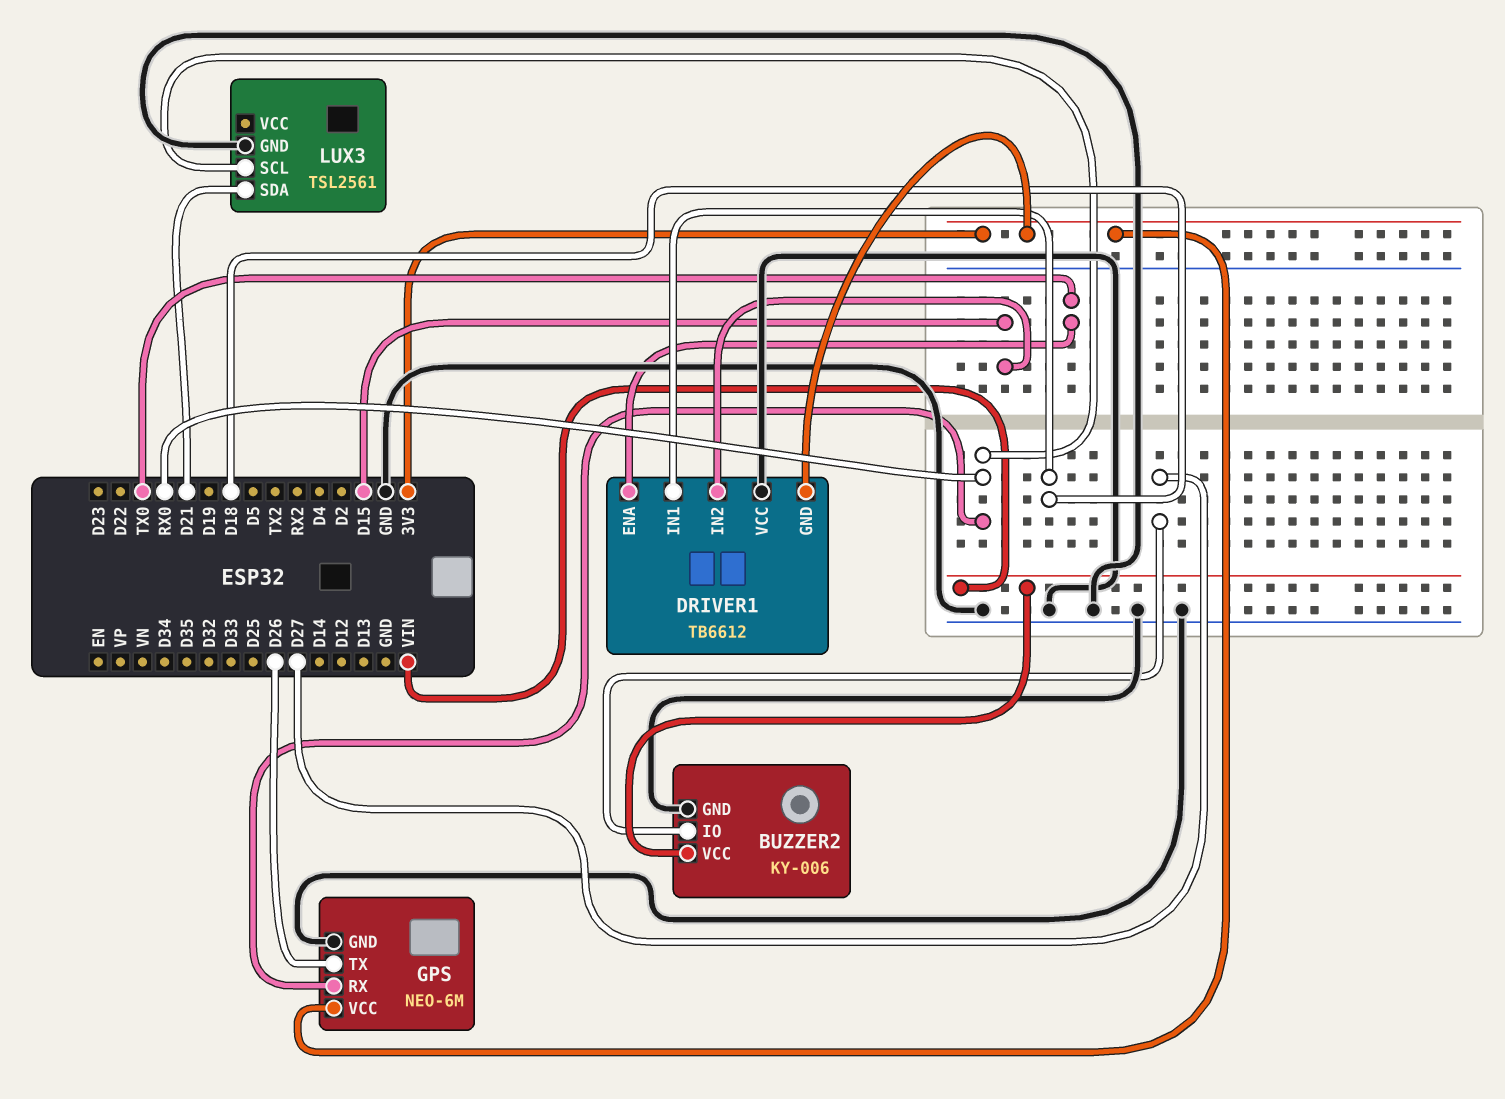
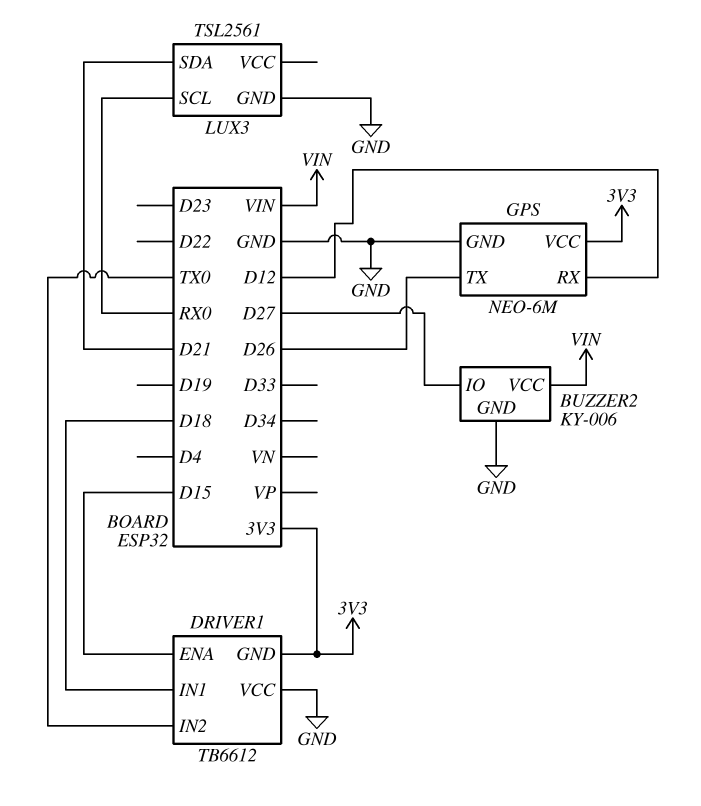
DRIVER1 pin ENA: TX0 -> D15
DRIVER1 pin IN2: D15 -> TX0
GPS pin RX: RX0 -> D12

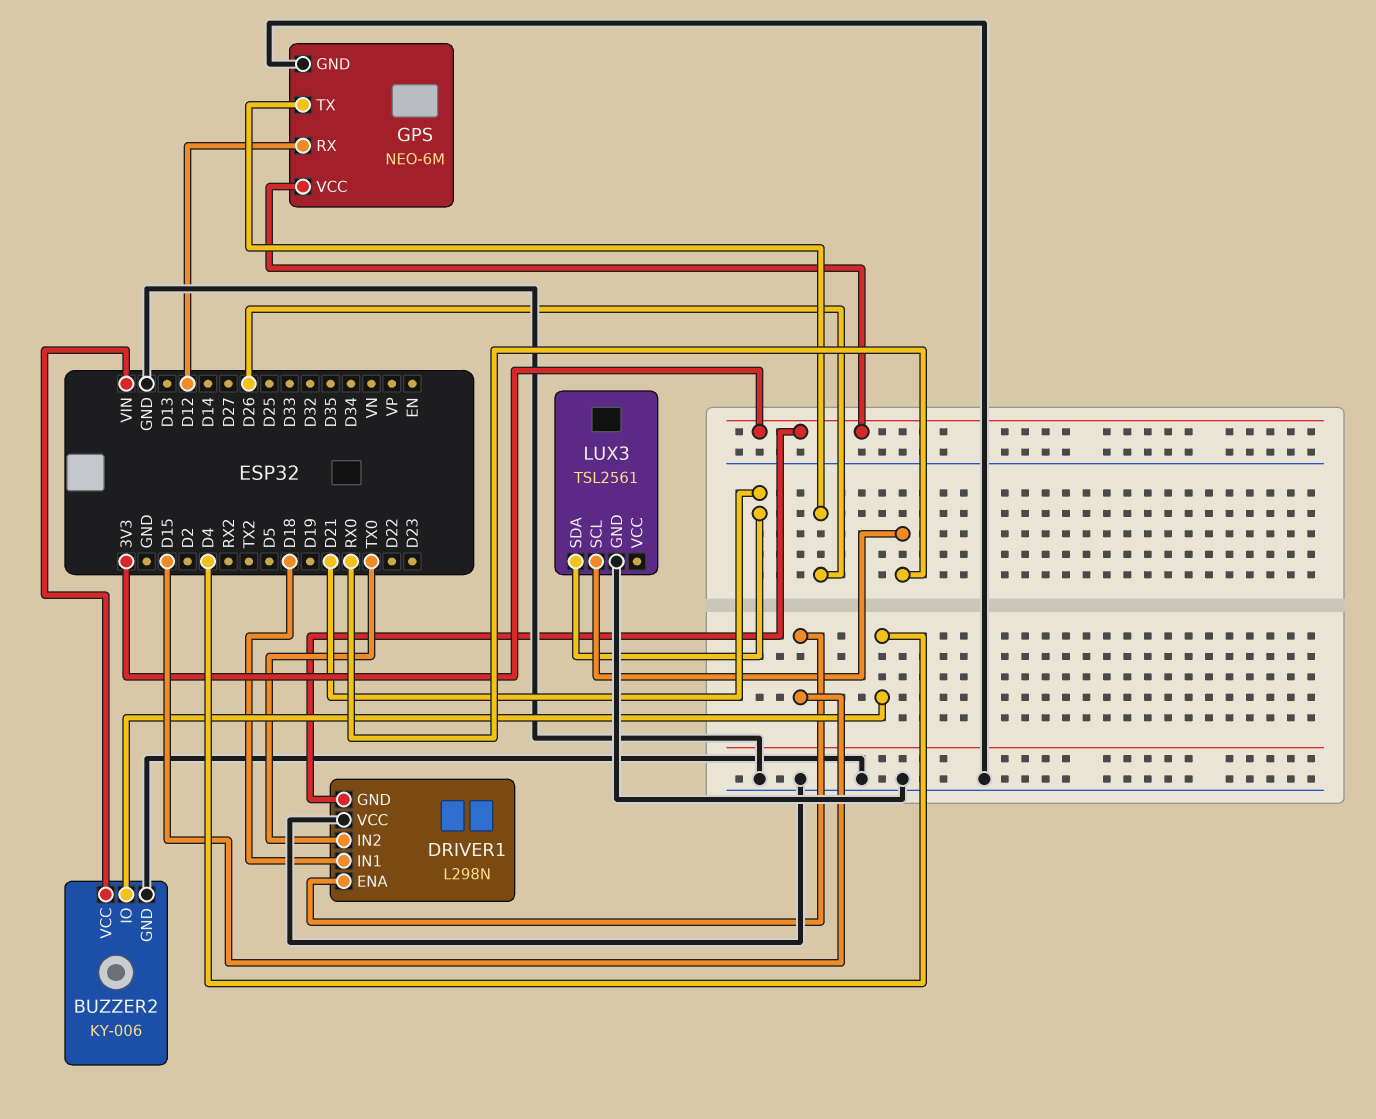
BUZZER2 pin IO: D27 -> D4
DRIVER1: TB6612 -> L298N

